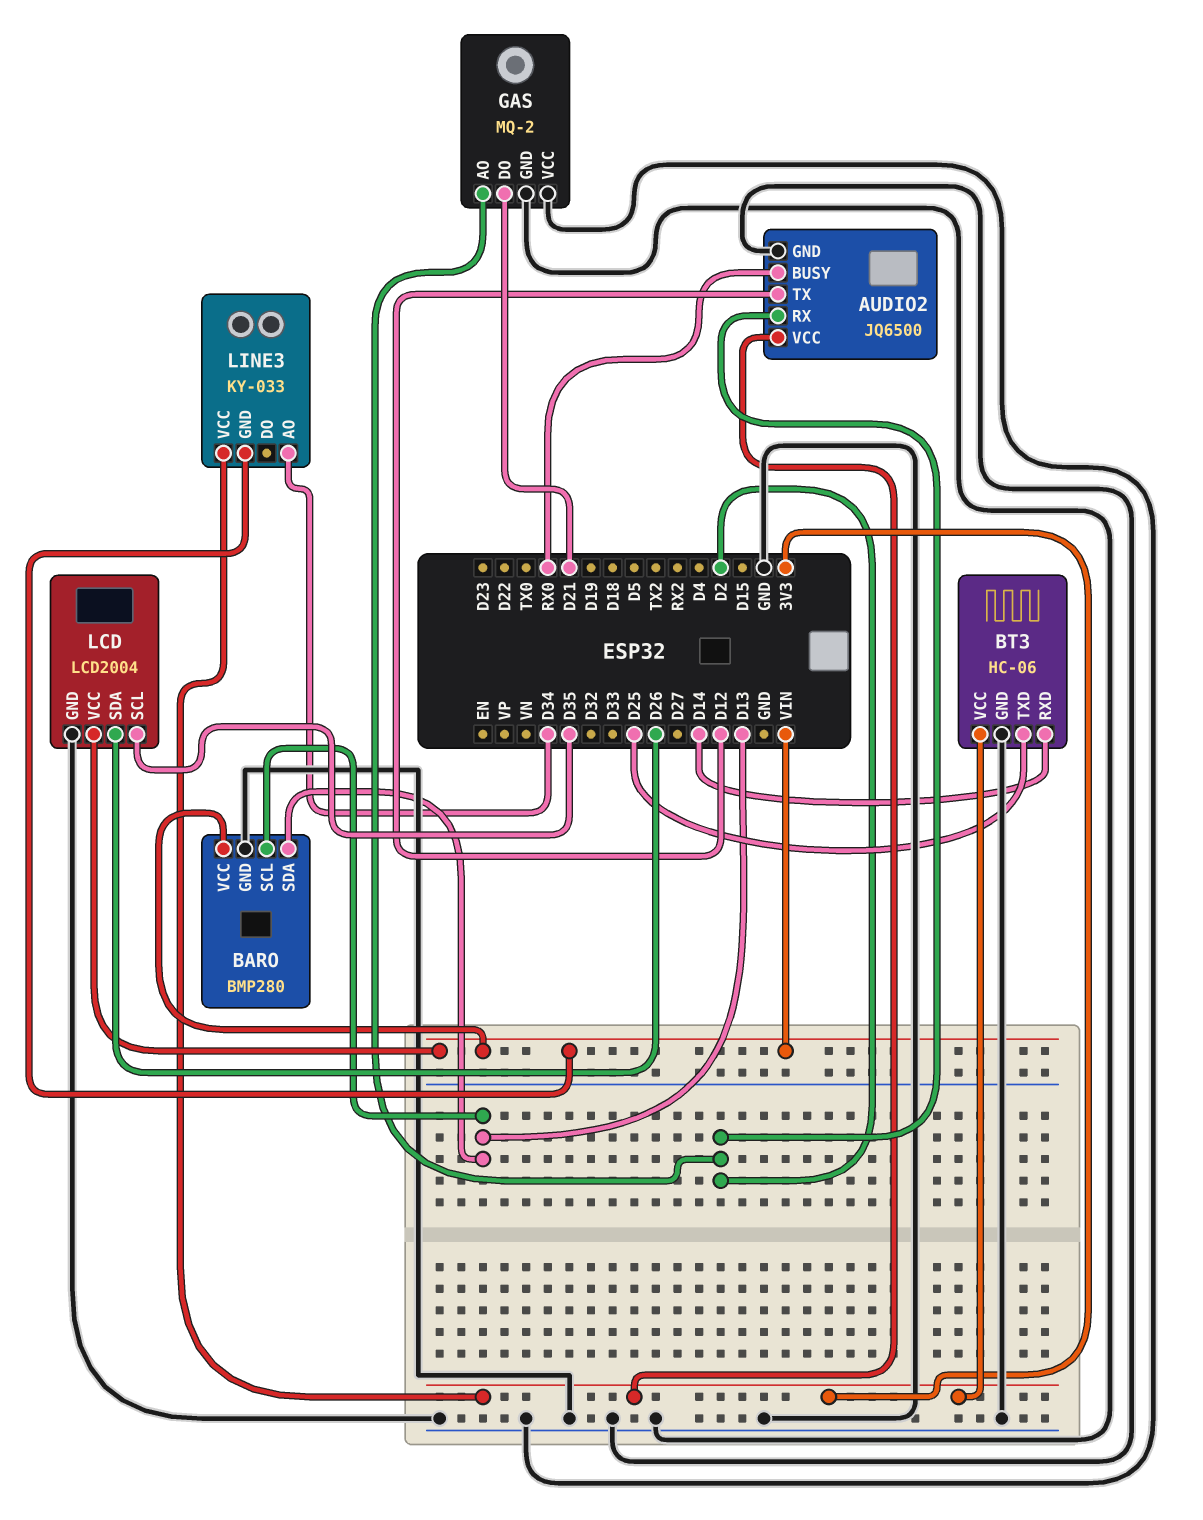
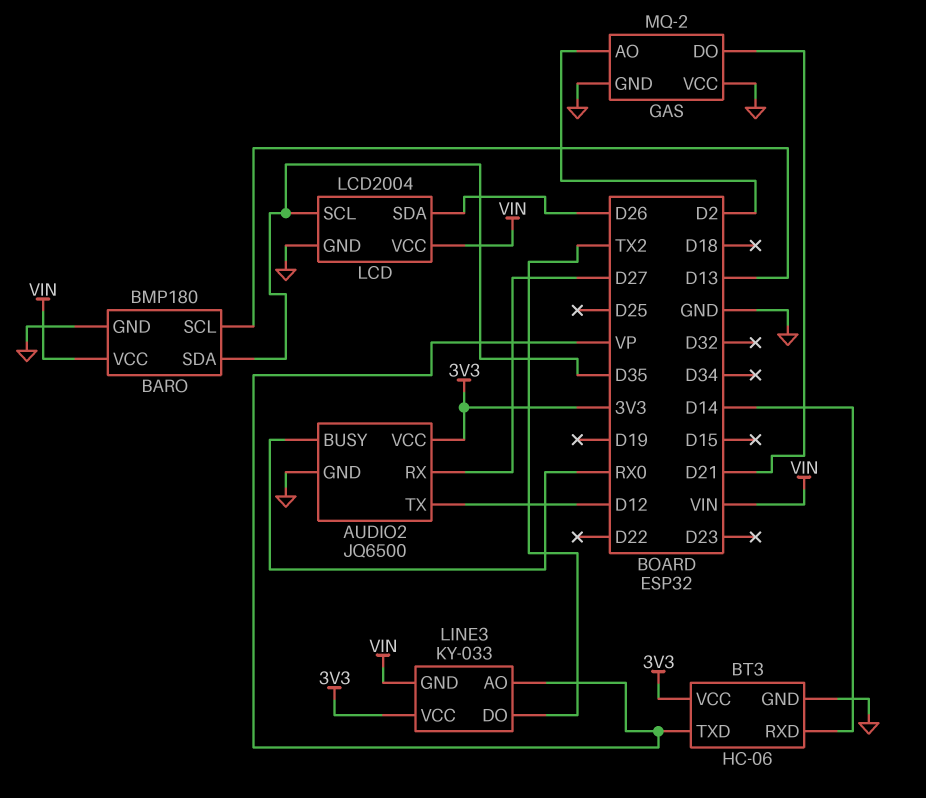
AUDIO2 pin RX: D2 -> D27
BARO: BMP280 -> BMP180
BARO pin SDA: D13 -> D35
BT3 pin TXD: D25 -> VP
LINE3 pin AO: D34 -> VP
LINE3 pin DO: none -> TX2

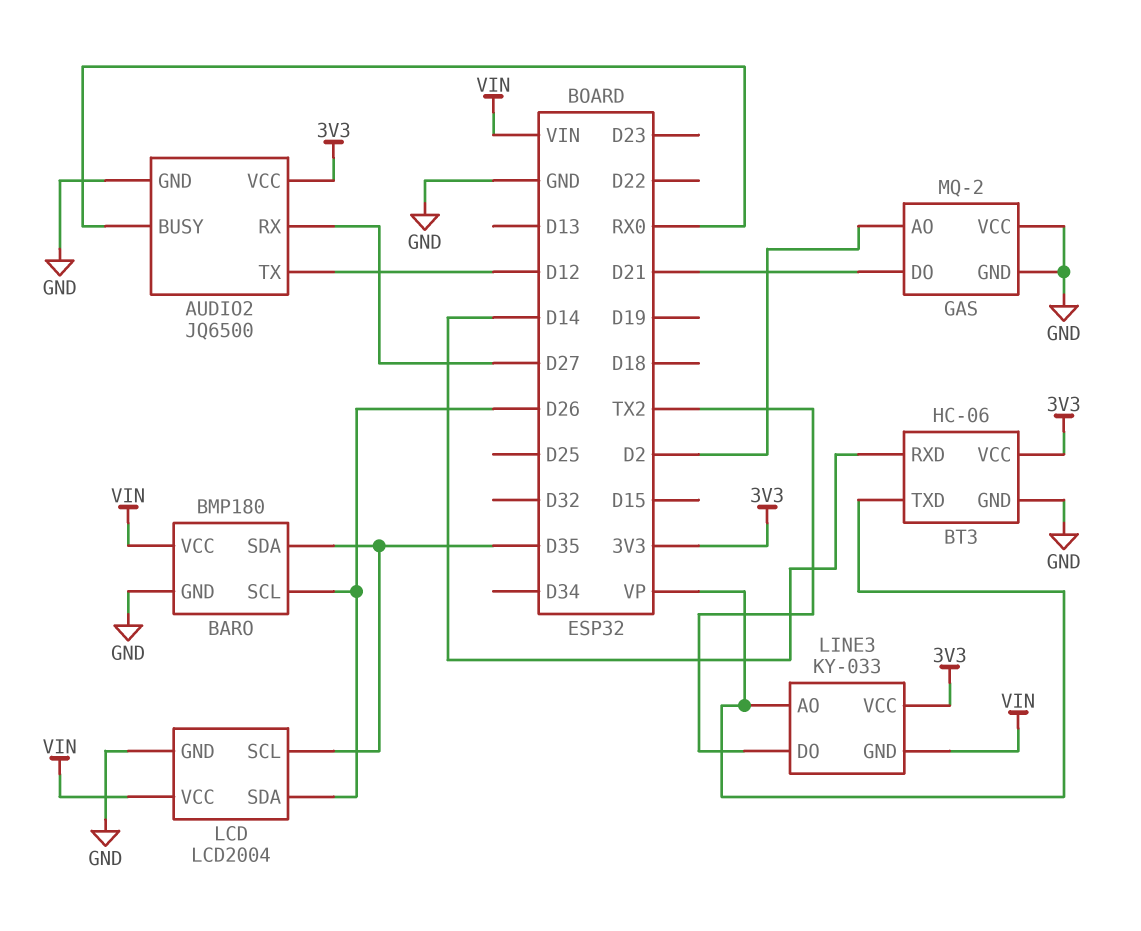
BARO pin SCL: D13 -> D26

